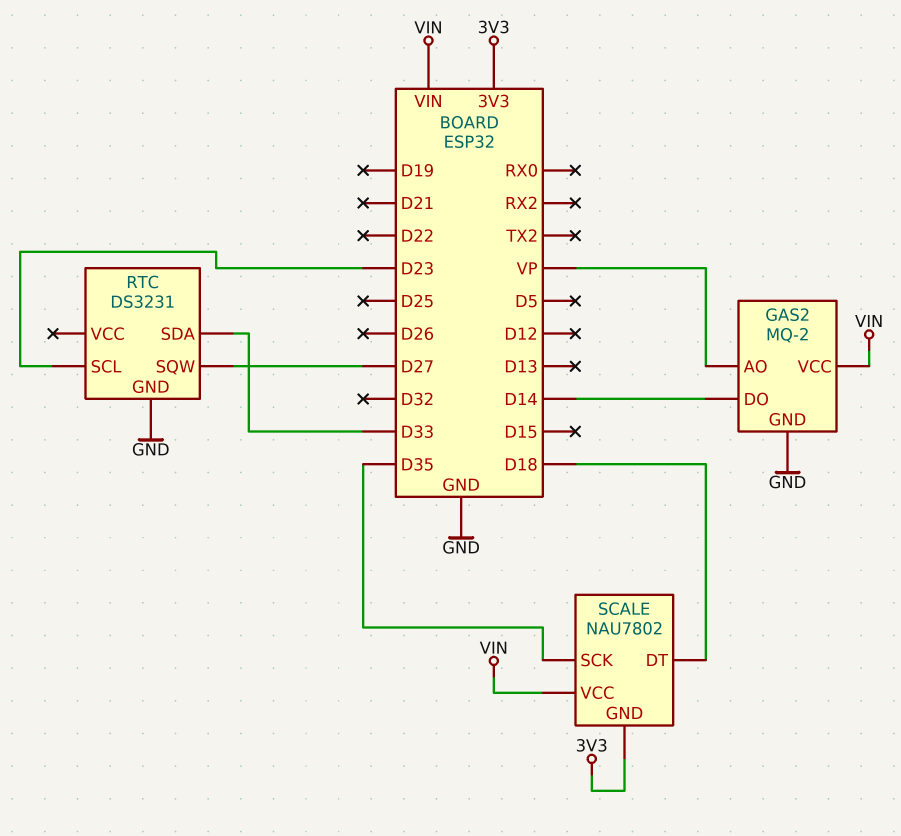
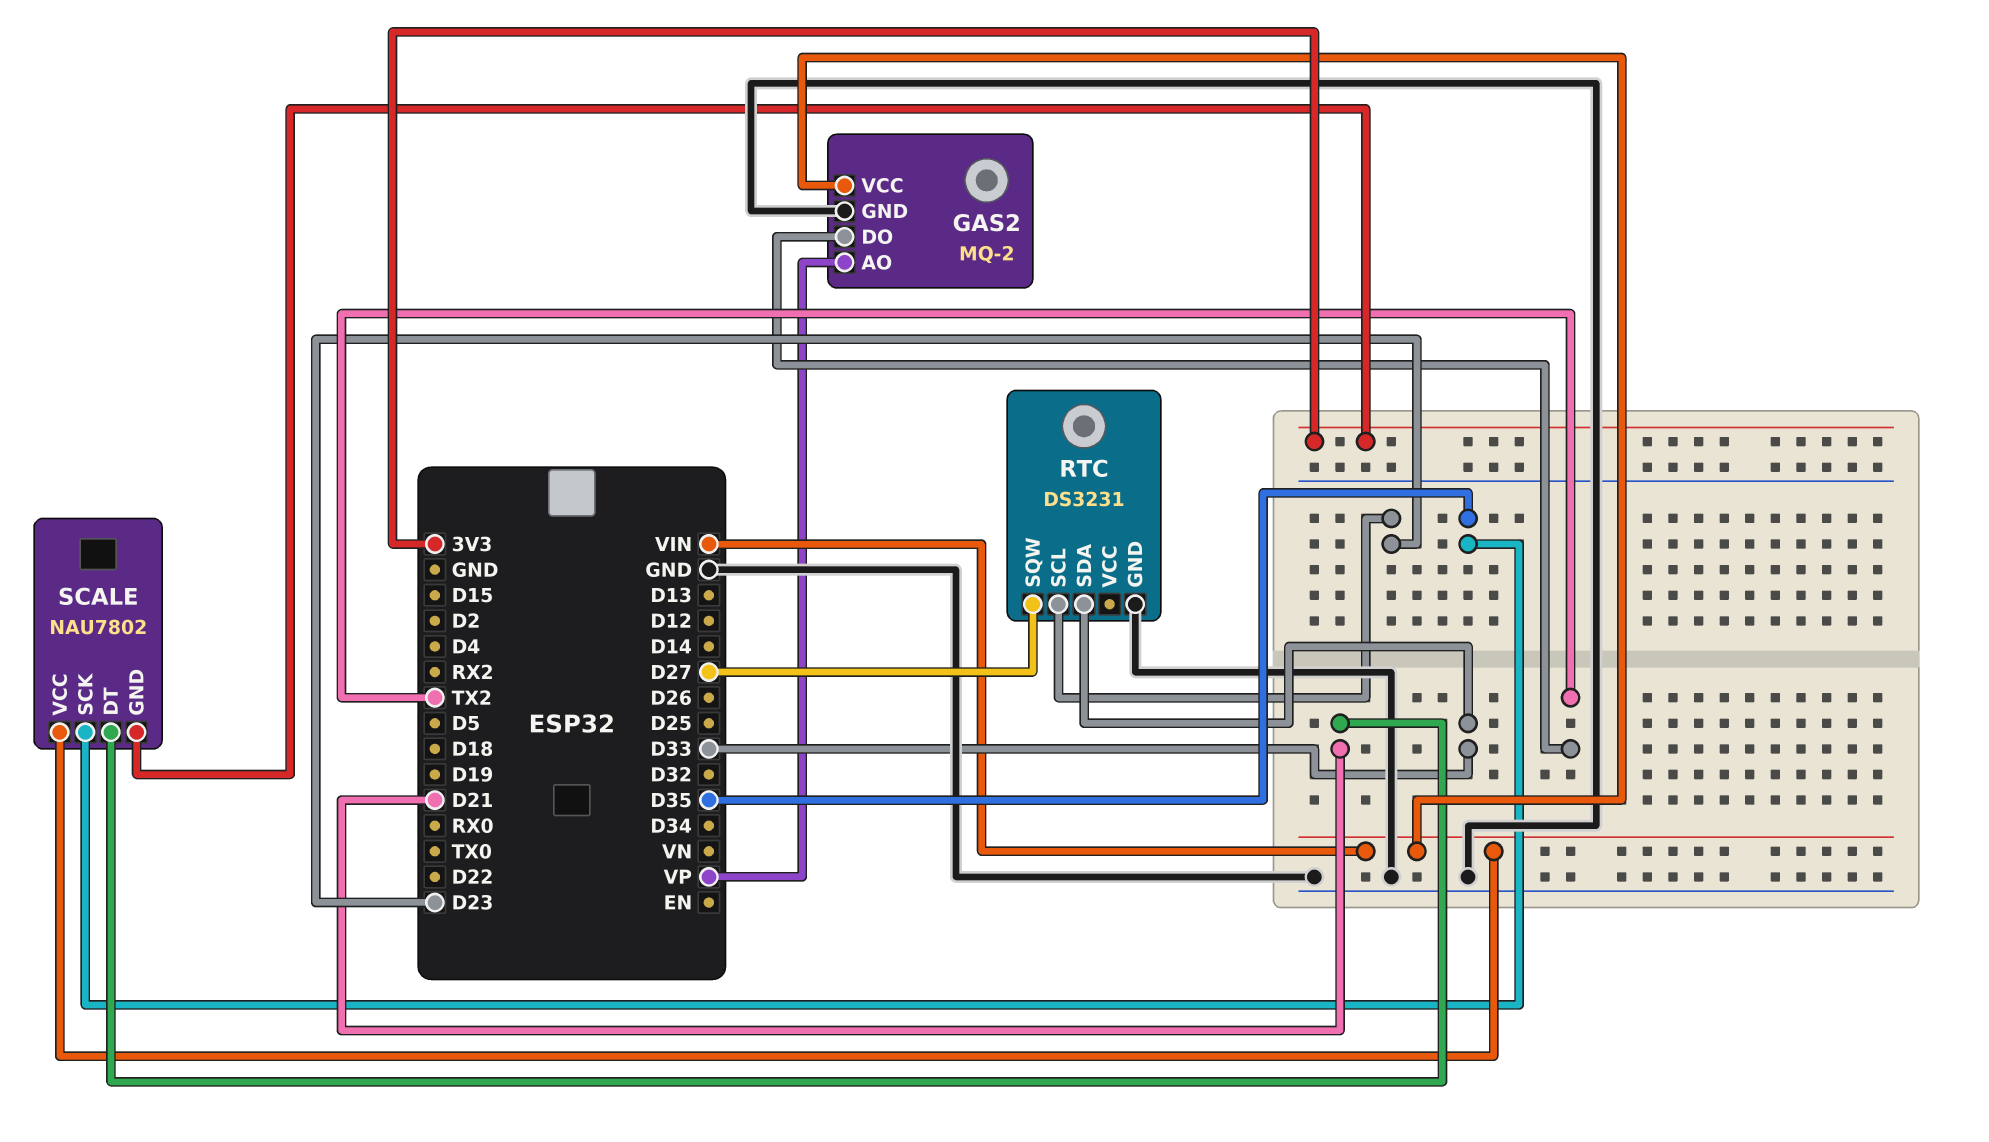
GAS2 pin DO: D14 -> TX2
SCALE pin DT: D18 -> D21

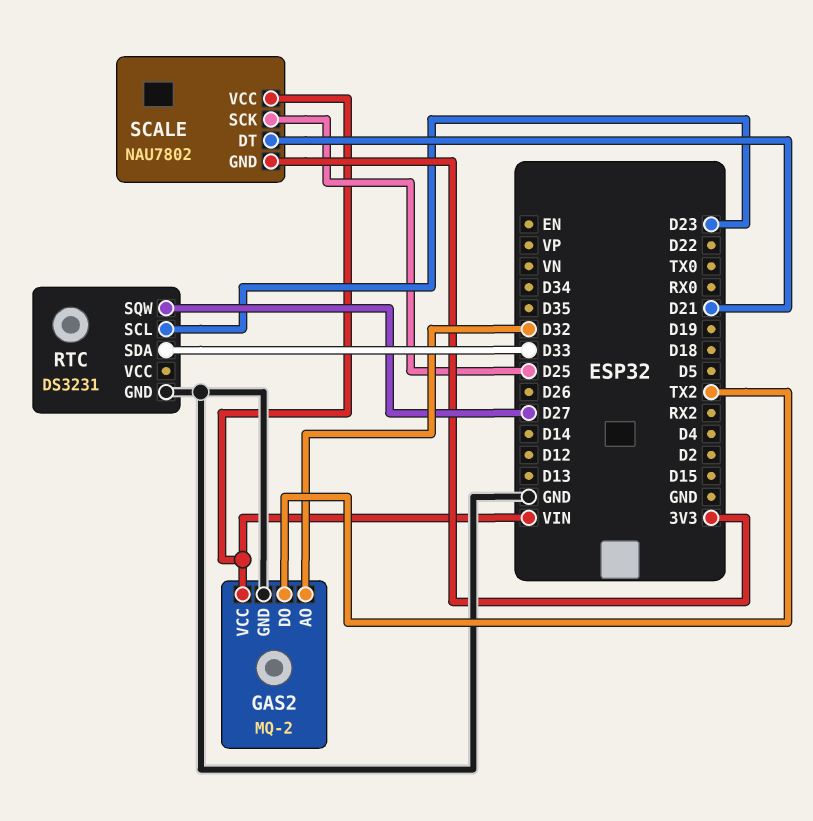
GAS2 pin AO: VP -> D32
SCALE pin SCK: D35 -> D25

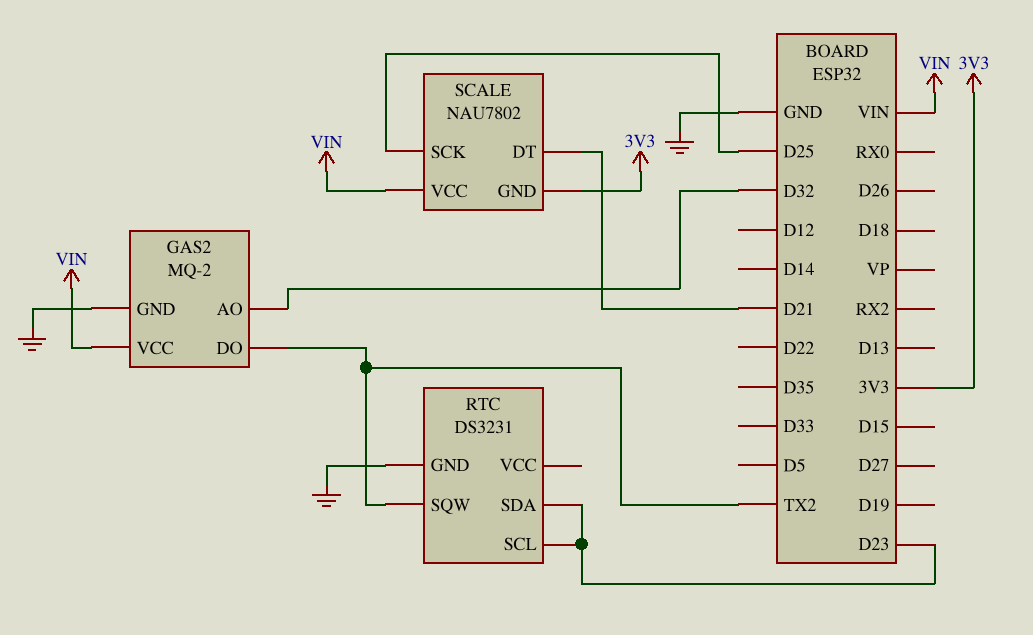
RTC pin SDA: D33 -> D23
RTC pin SQW: D27 -> TX2

